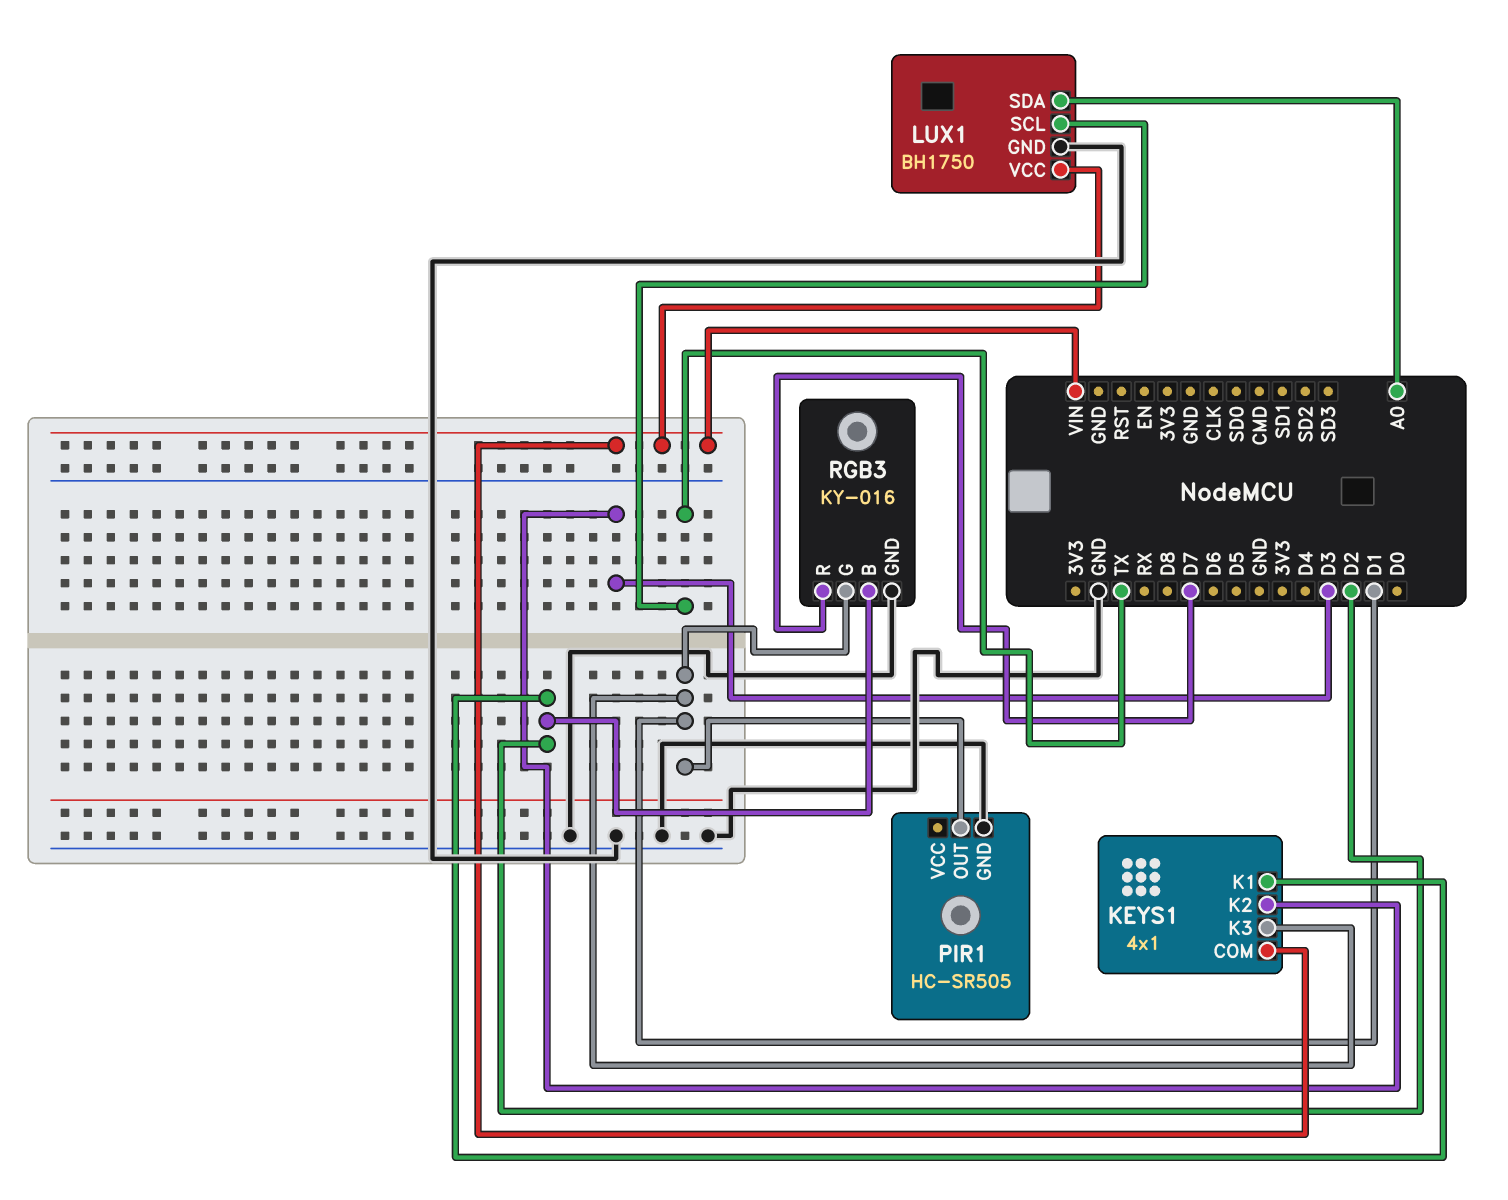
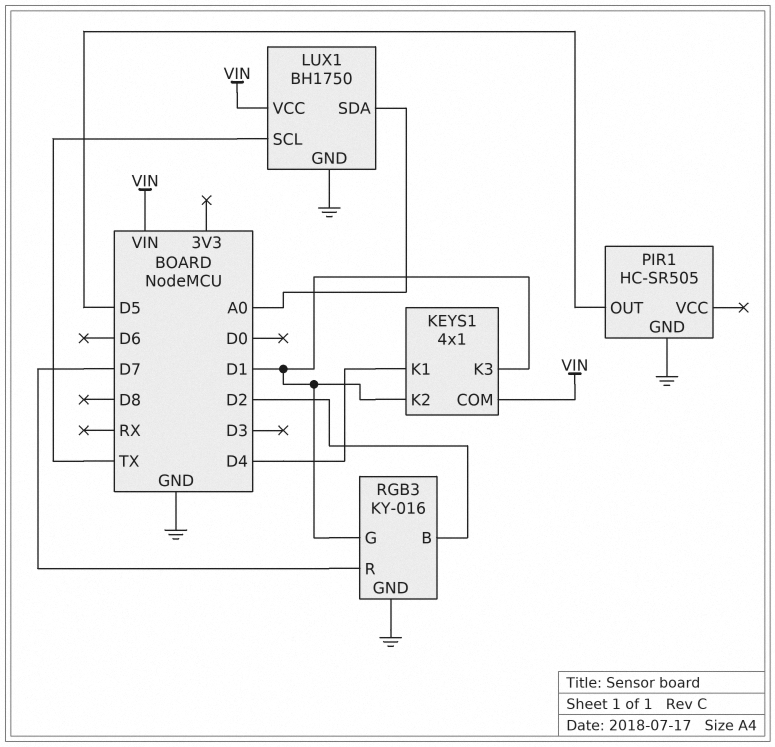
KEYS1 pin K1: D2 -> D4
KEYS1 pin K2: D3 -> D1
PIR1 pin OUT: D1 -> D5

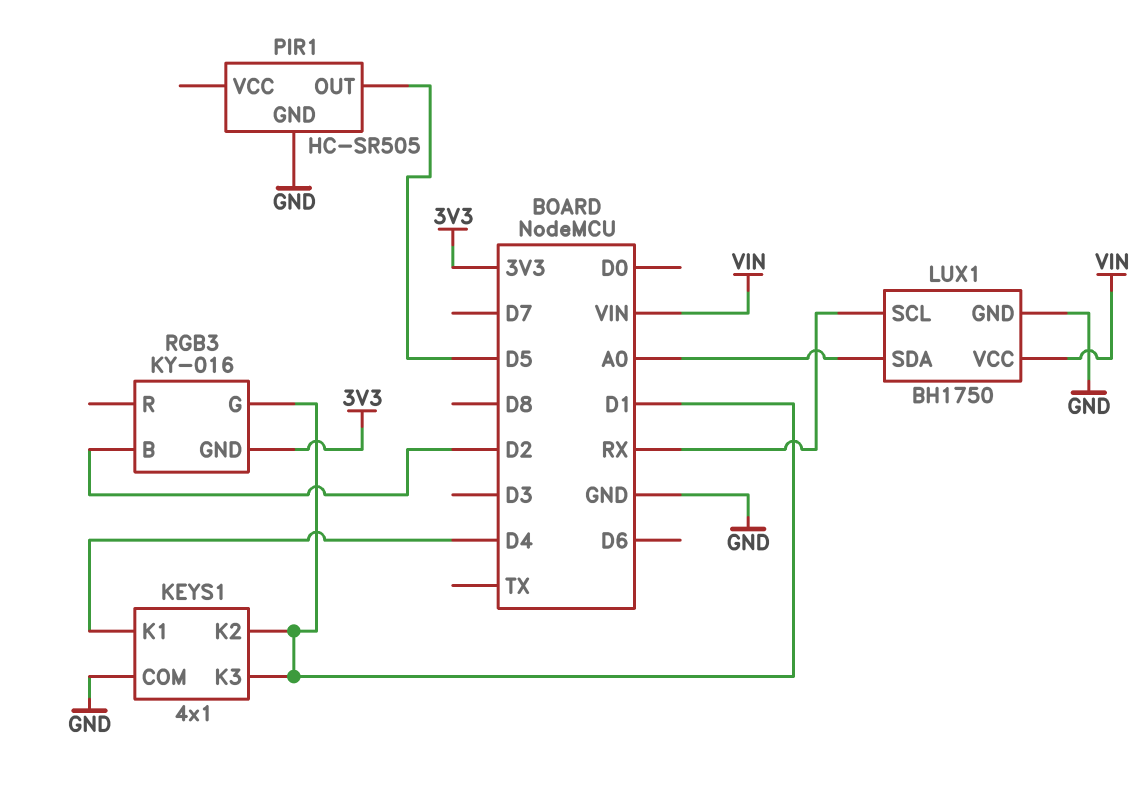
KEYS1 pin COM: VIN -> GND
LUX1 pin SCL: TX -> RX
RGB3 pin GND: GND -> 3V3
RGB3 pin R: D7 -> none

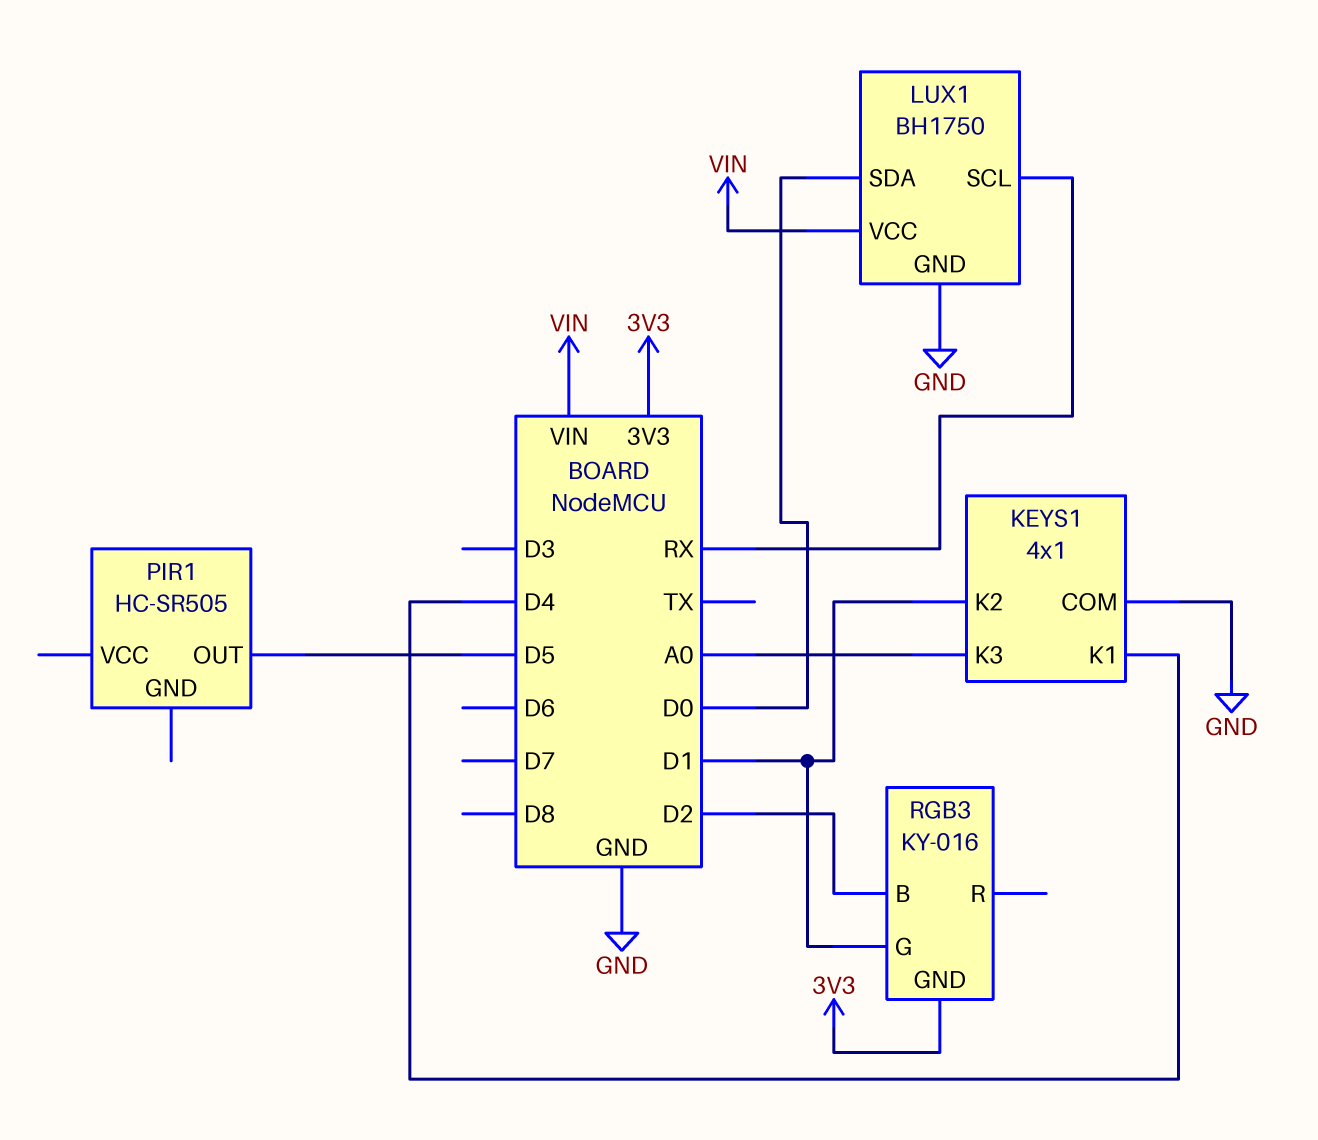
KEYS1 pin K3: D1 -> A0
LUX1 pin SDA: A0 -> D0
PIR1 pin GND: GND -> none

